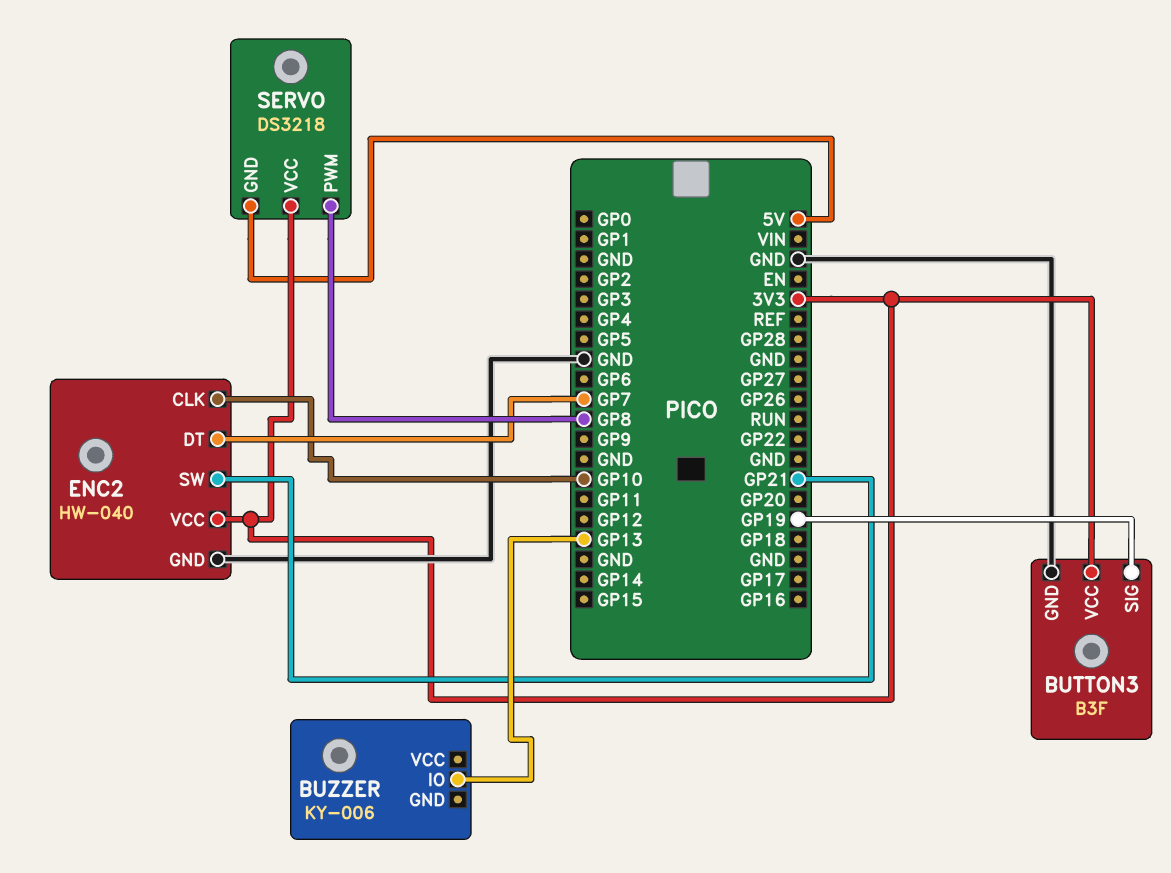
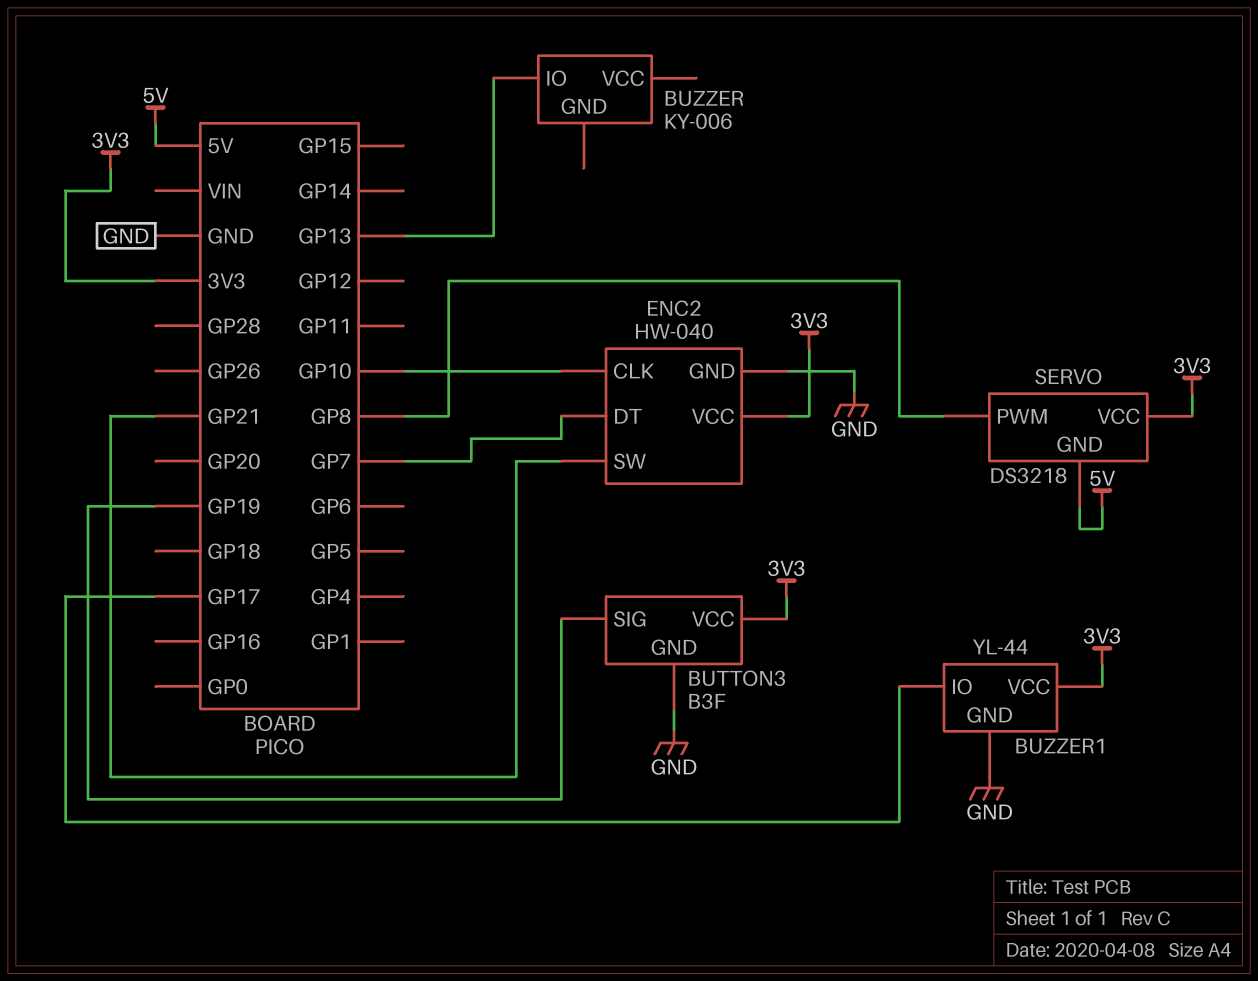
BUZZER1: none -> YL-44
BUZZER1 pin GND: none -> GND
BUZZER1 pin IO: none -> GP17
BUZZER1 pin VCC: none -> 3V3

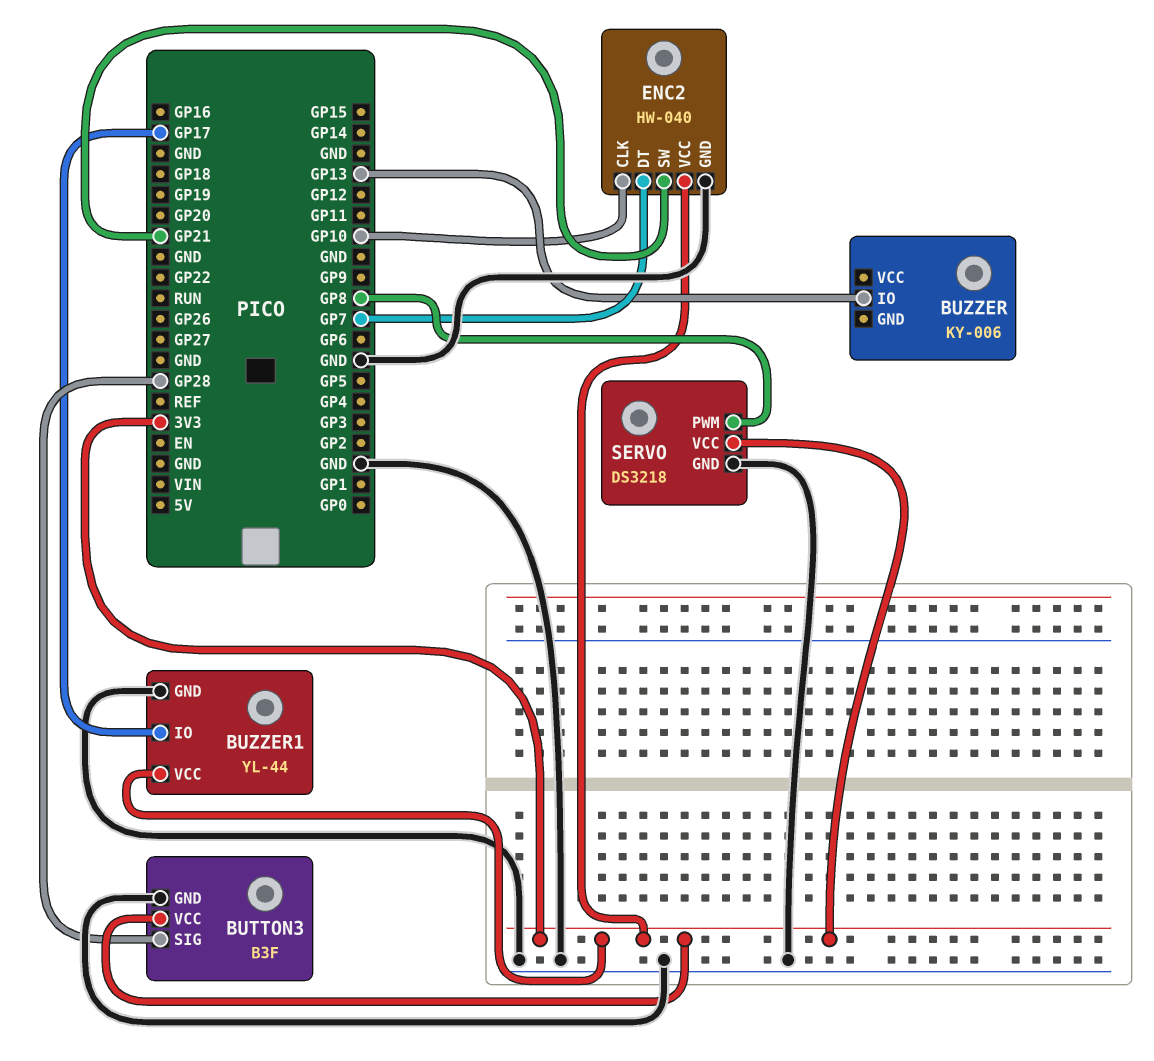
BUTTON3 pin SIG: GP19 -> GP28
SERVO pin GND: 5V -> GND

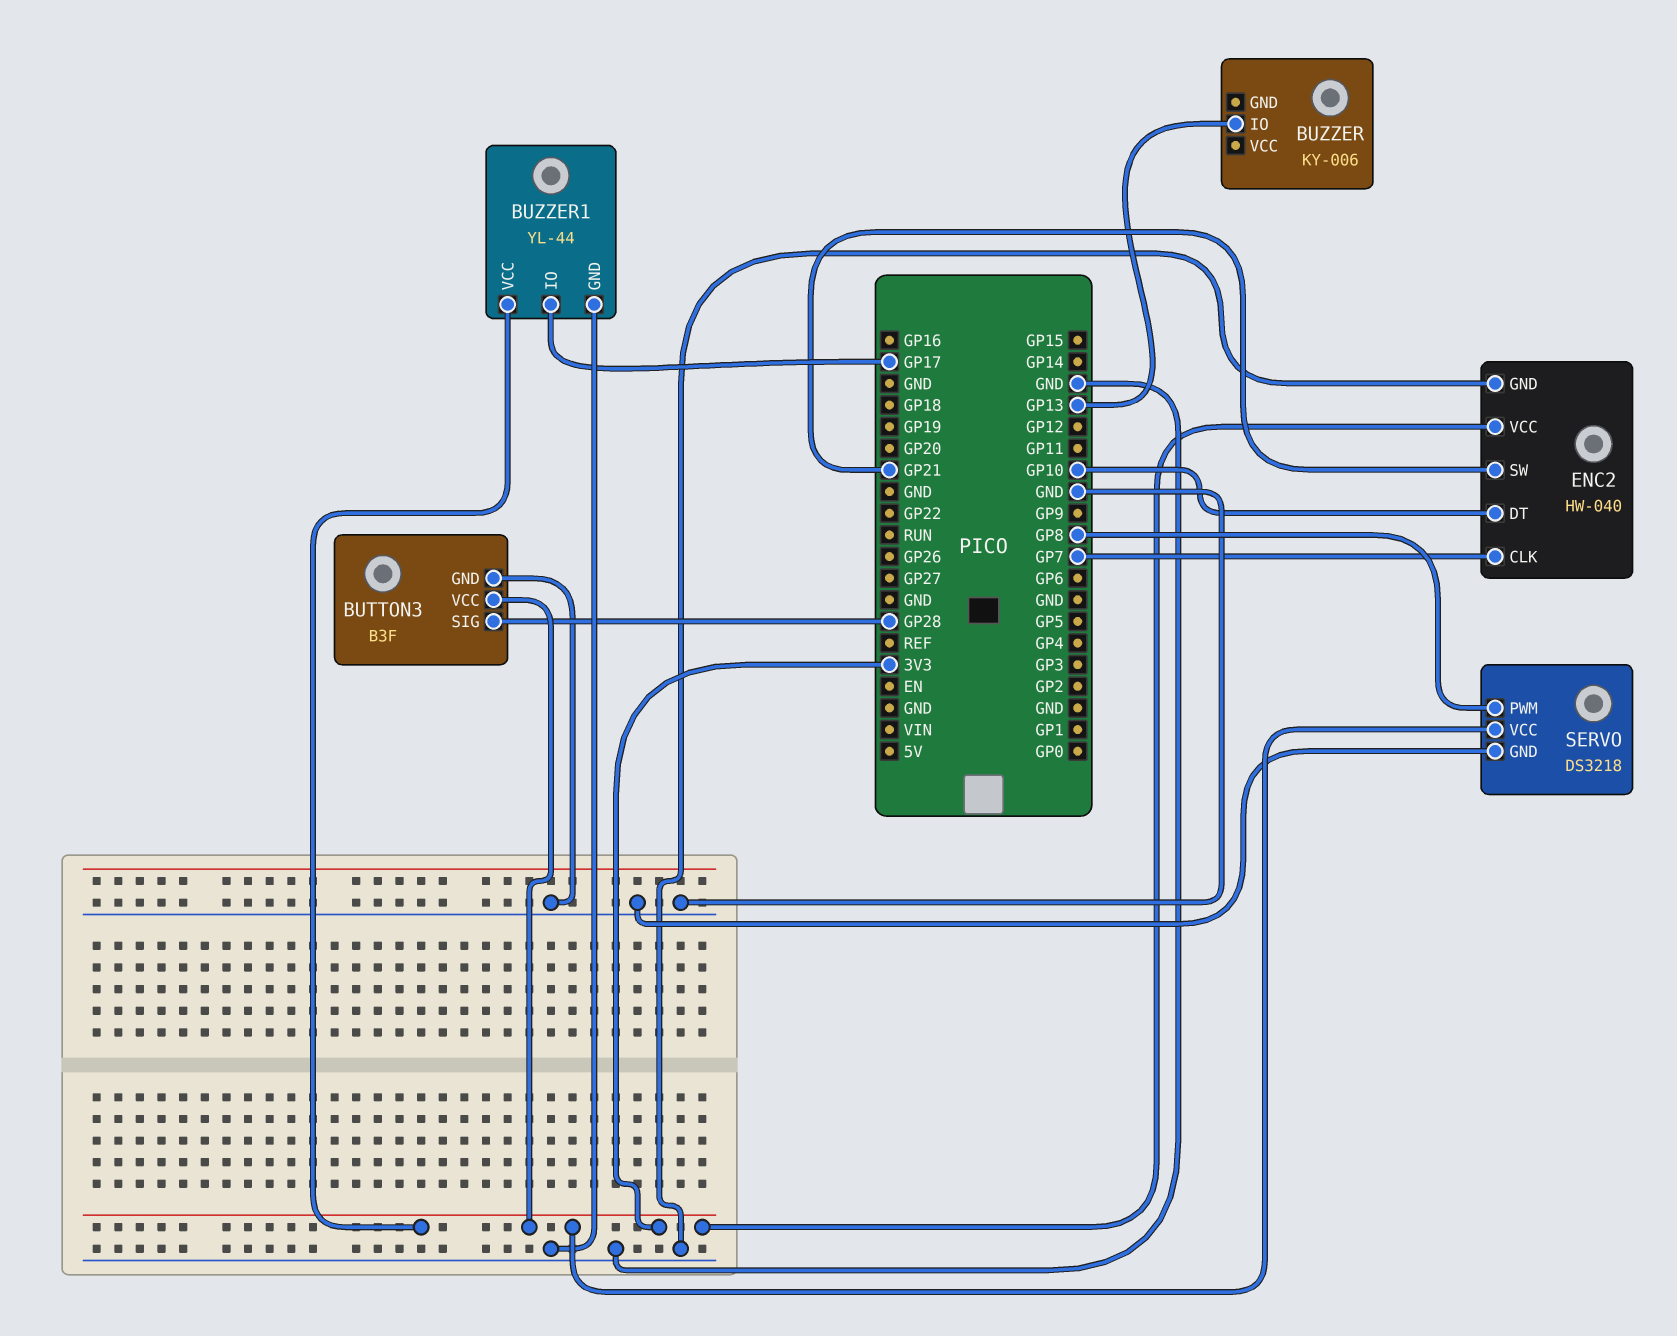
ENC2 pin CLK: GP10 -> GP7
ENC2 pin DT: GP7 -> GP10

